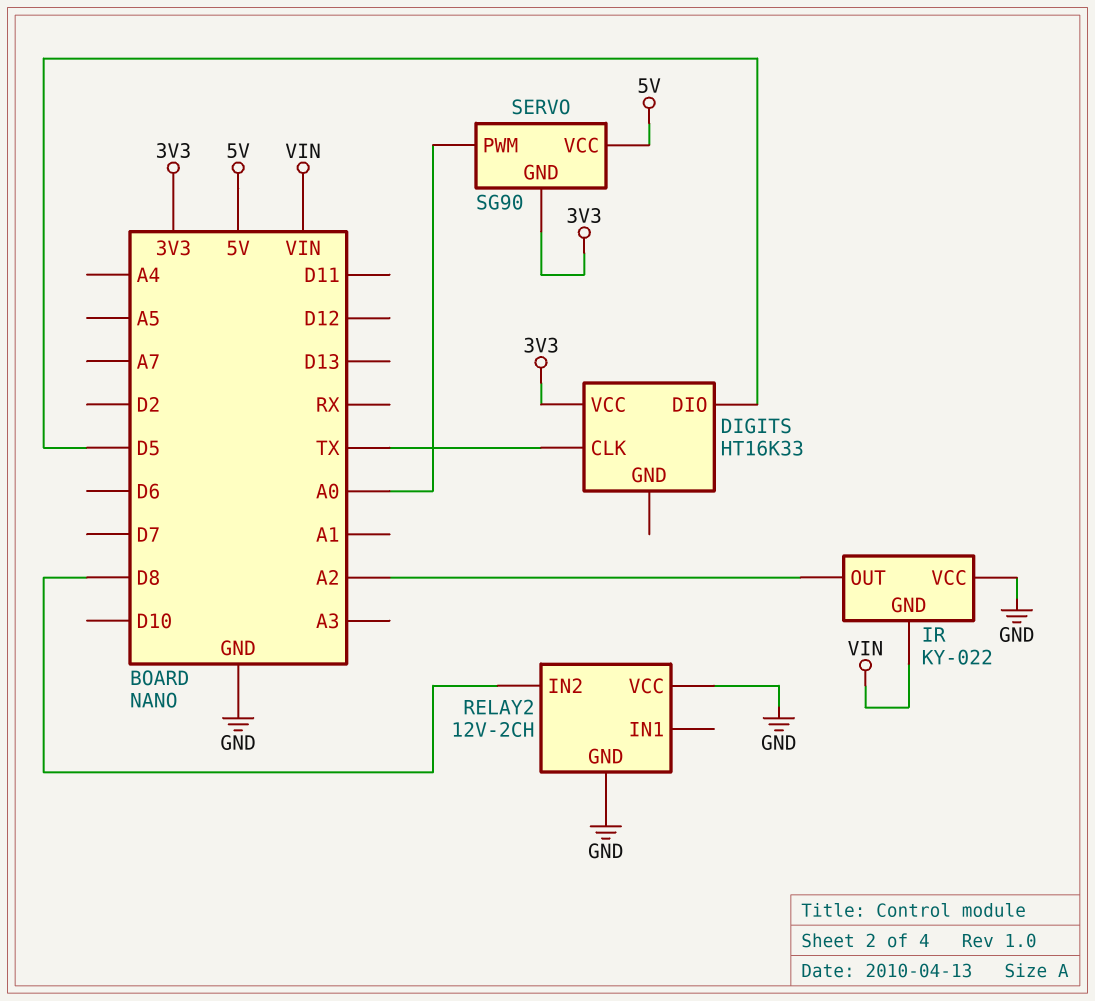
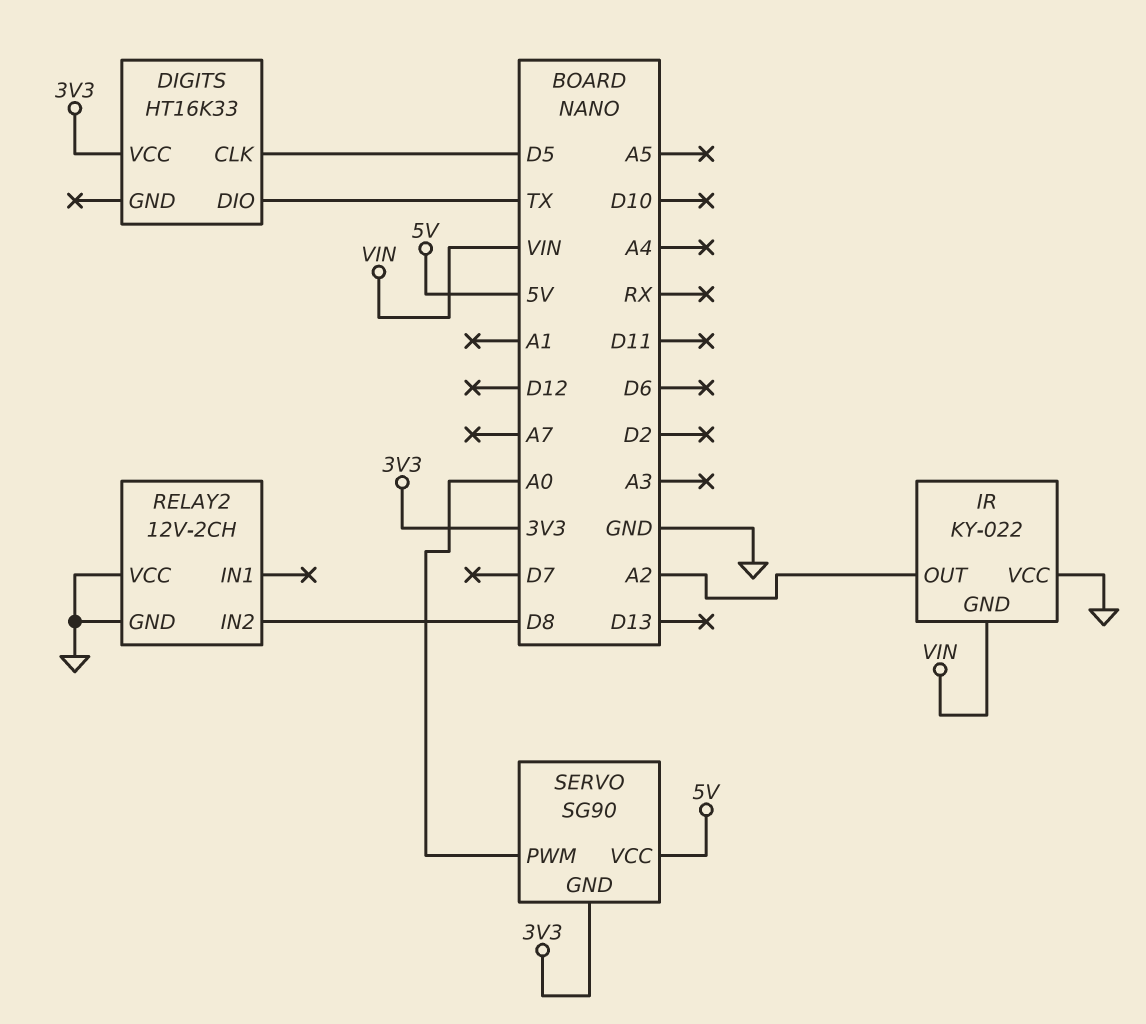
DIGITS pin CLK: TX -> D5
DIGITS pin DIO: D5 -> TX

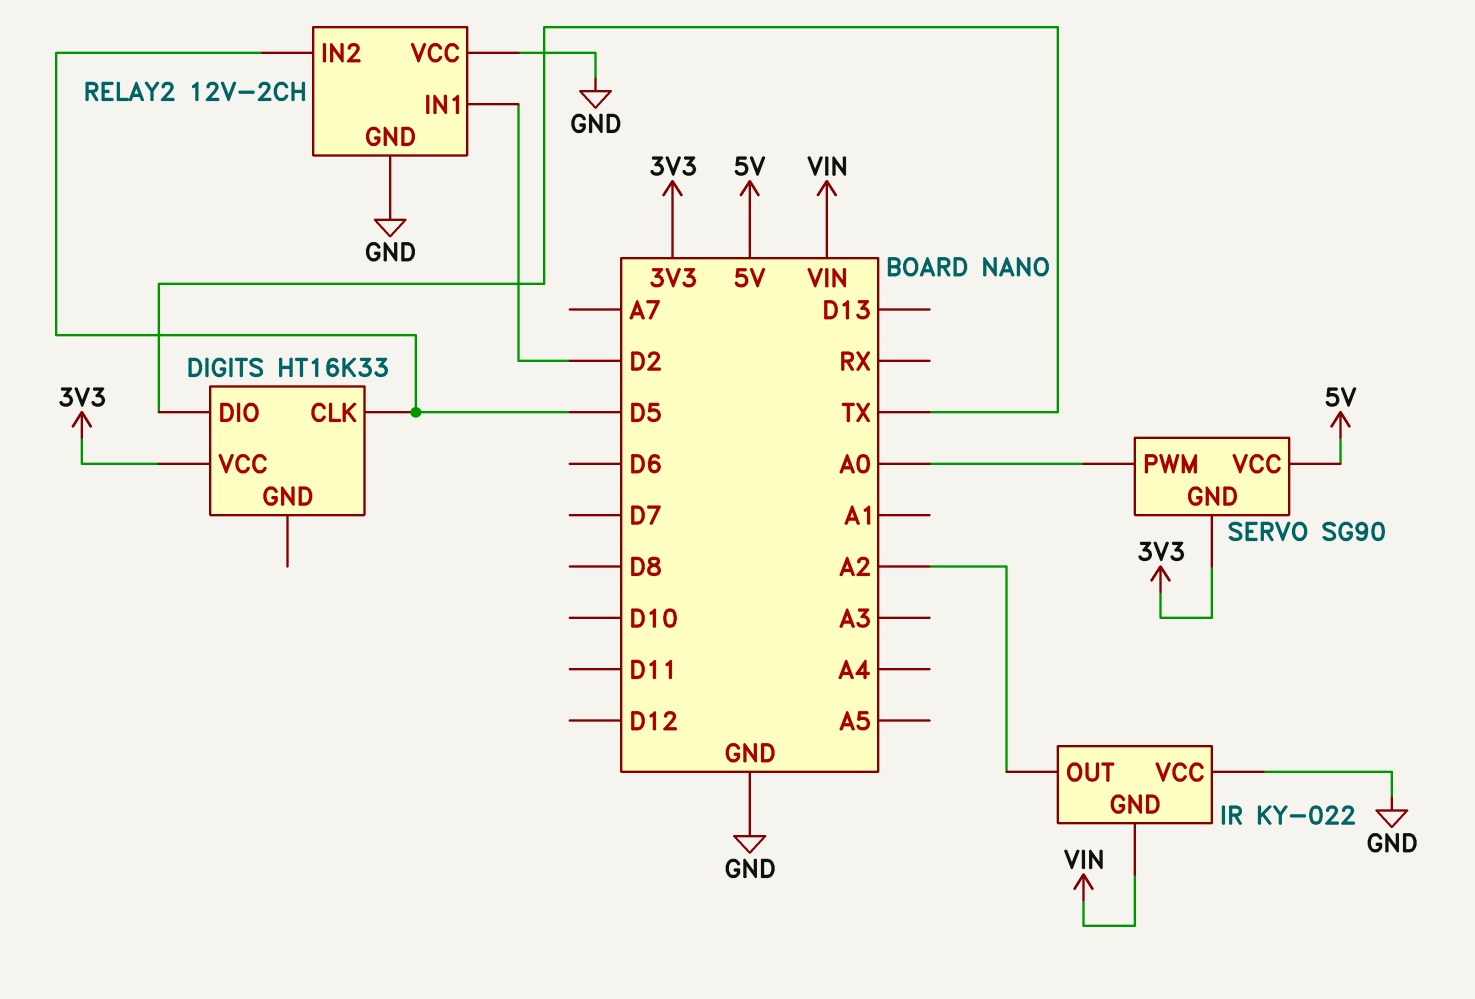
RELAY2 pin IN1: none -> D2
RELAY2 pin IN2: D8 -> D5

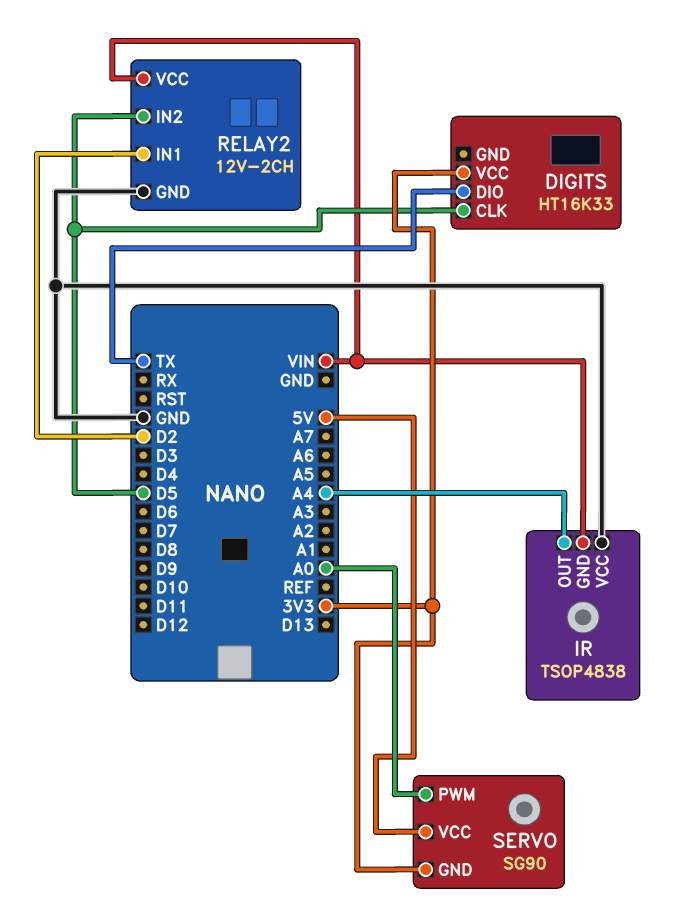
IR: KY-022 -> TSOP4838
IR pin OUT: A2 -> A4
RELAY2 pin VCC: GND -> VIN

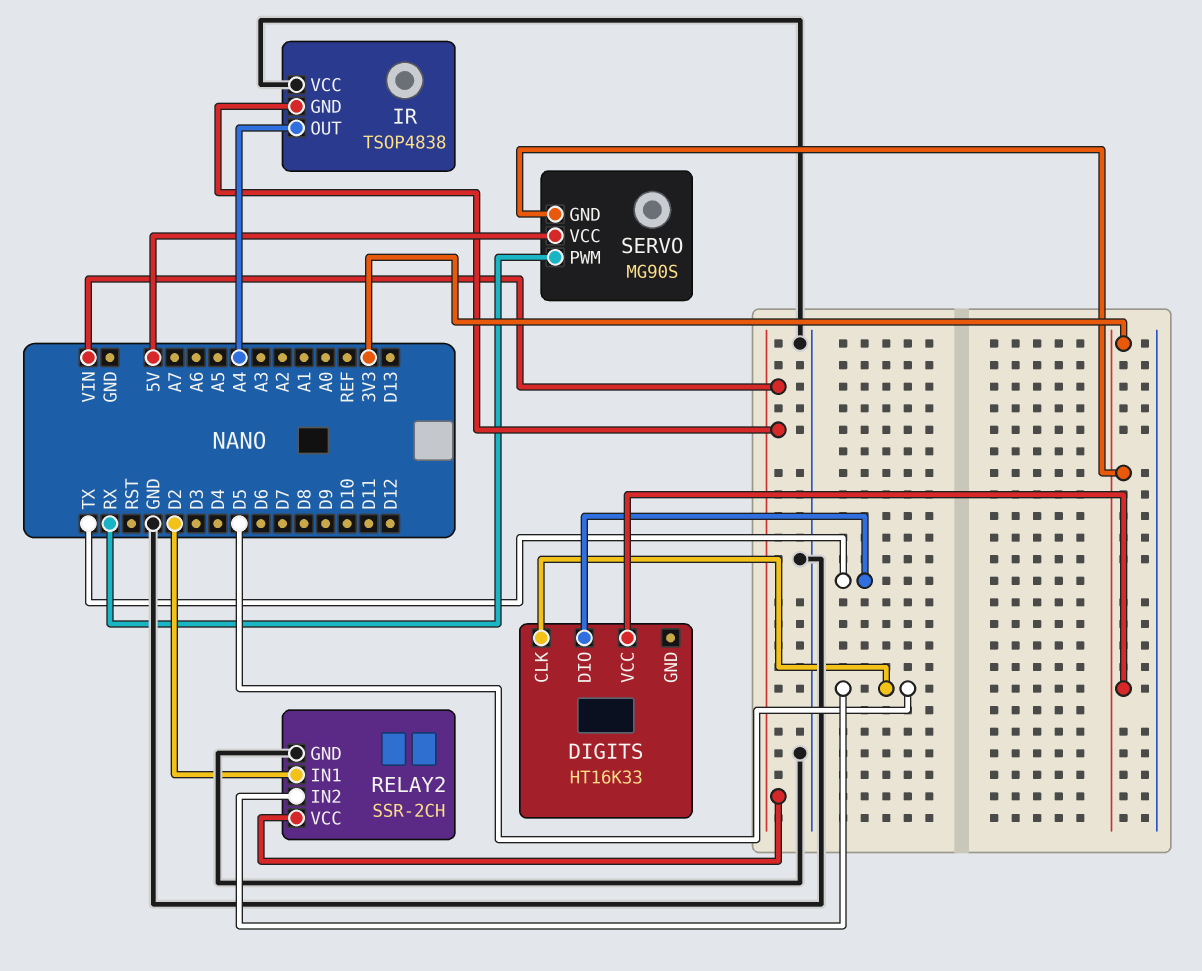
RELAY2: 12V-2CH -> SSR-2CH
SERVO: SG90 -> MG90S
SERVO pin PWM: A0 -> RX

